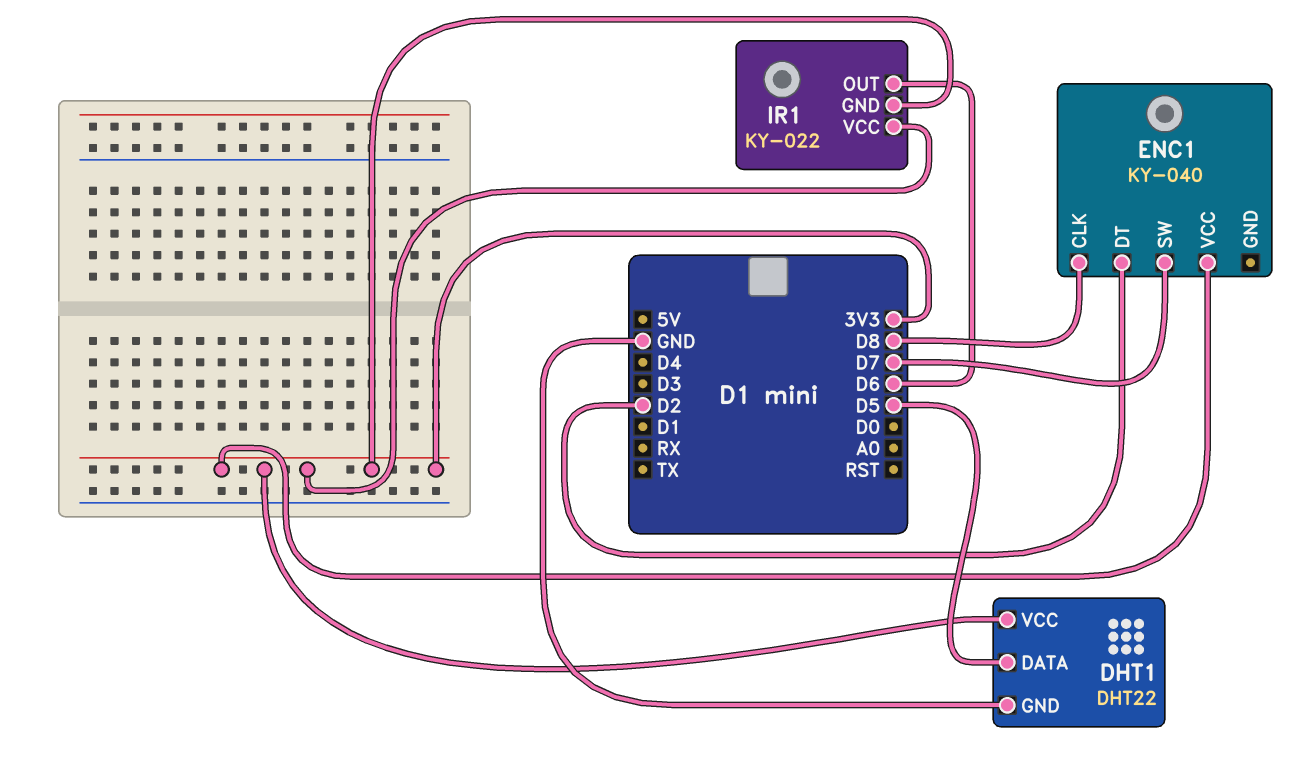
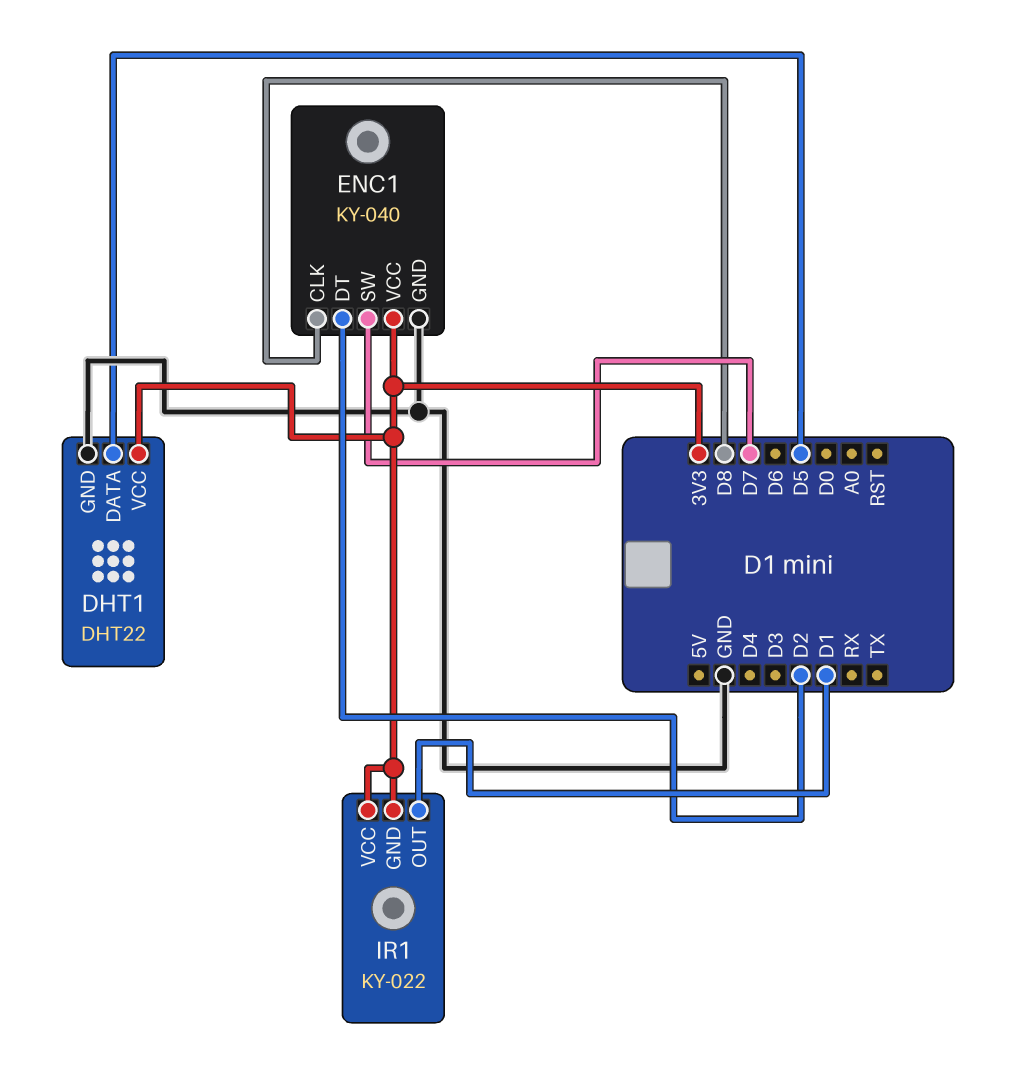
ENC1 pin GND: none -> GND
IR1 pin OUT: D6 -> D1

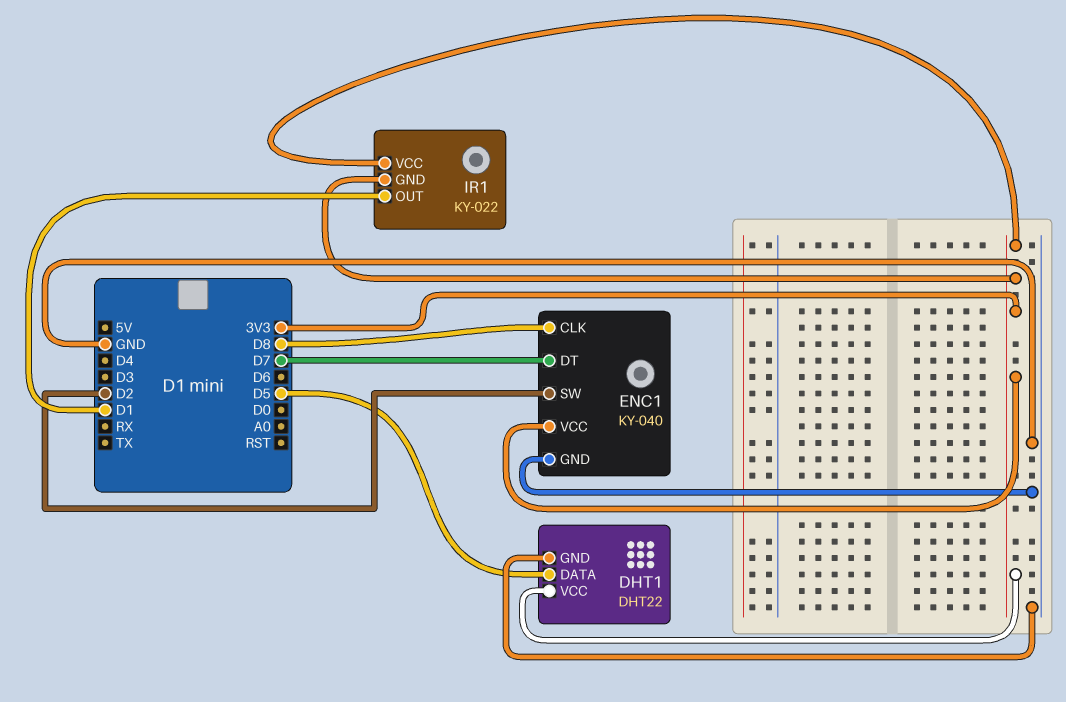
ENC1 pin DT: D2 -> D7
ENC1 pin SW: D7 -> D2

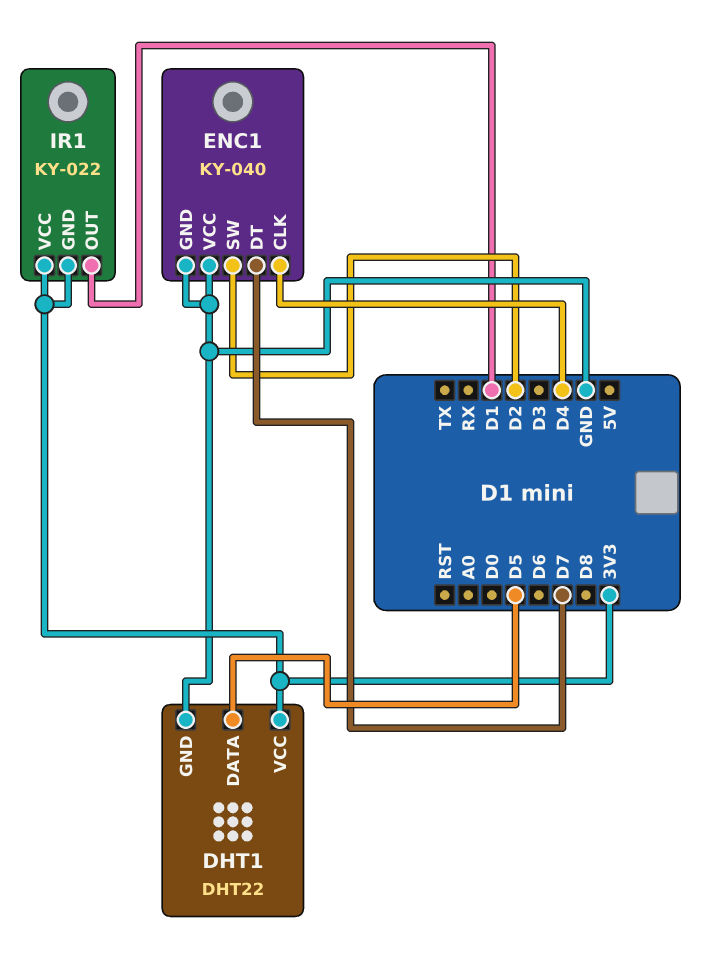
ENC1 pin CLK: D8 -> D4
ENC1 pin VCC: 3V3 -> GND

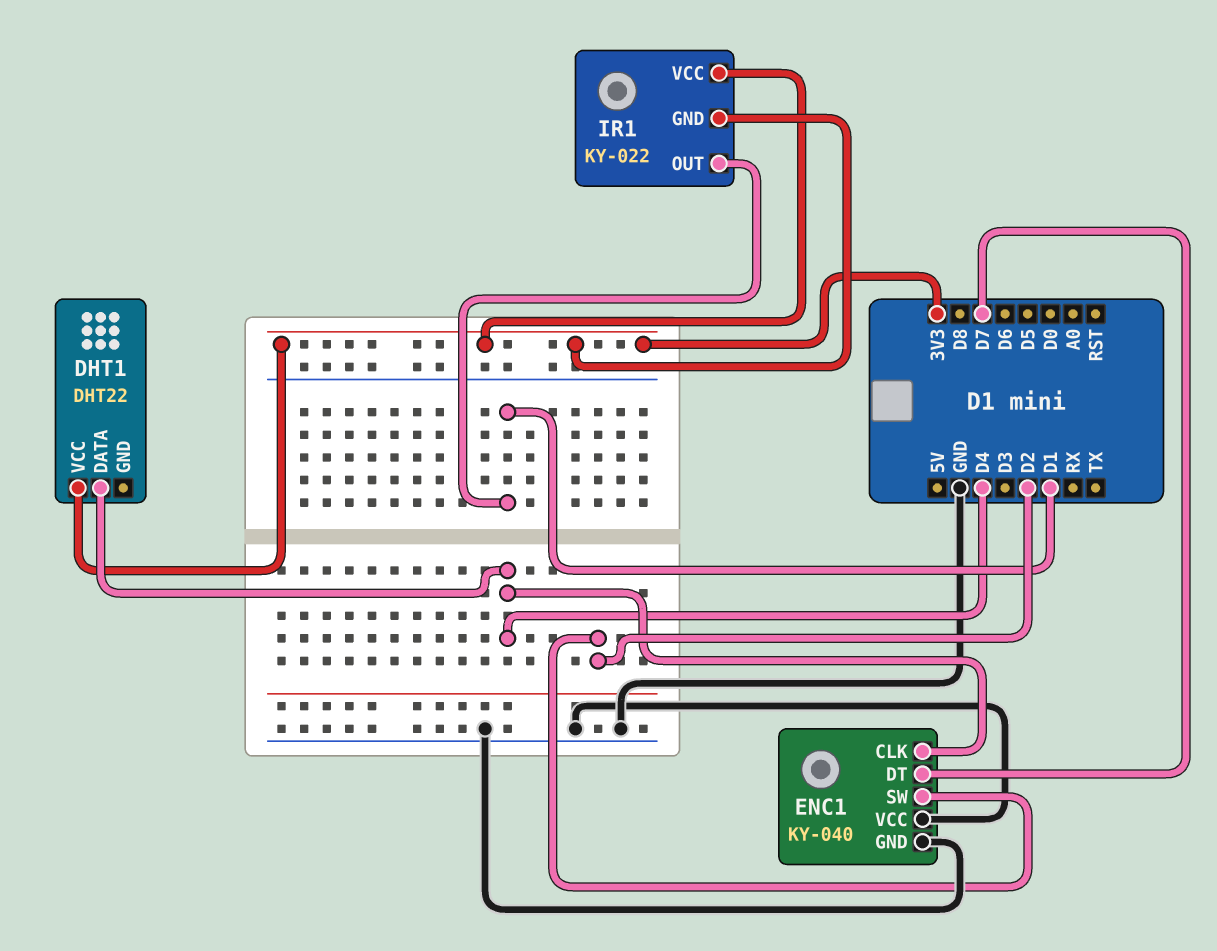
DHT1 pin DATA: D5 -> D4
DHT1 pin GND: GND -> none

